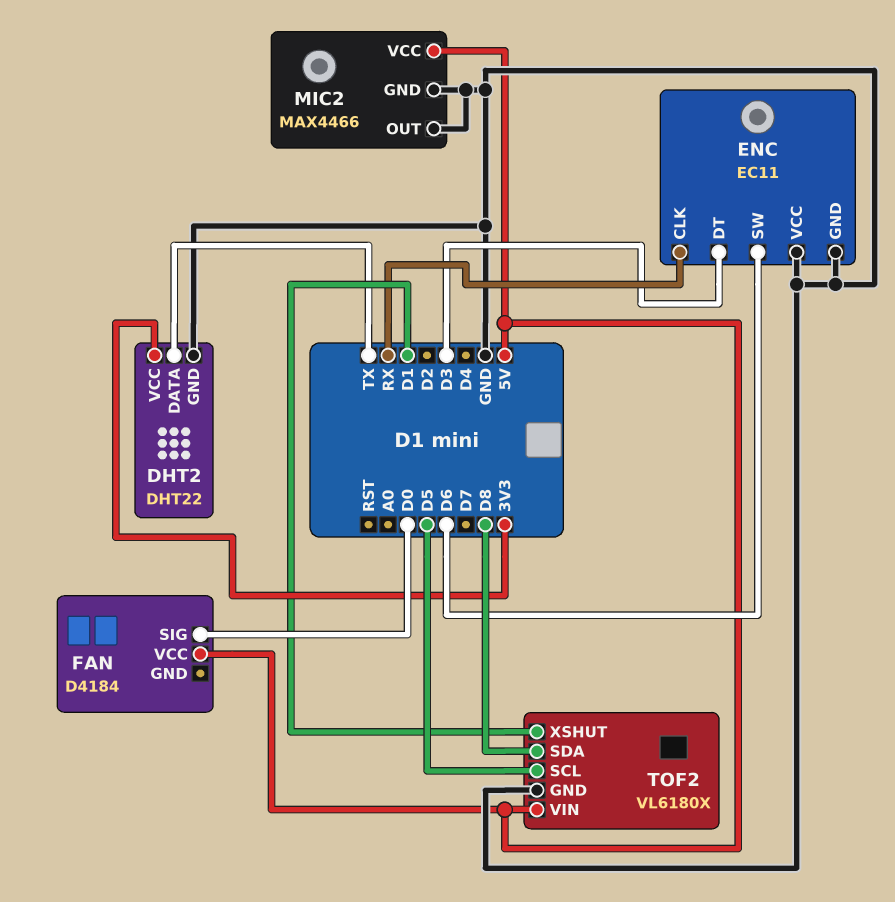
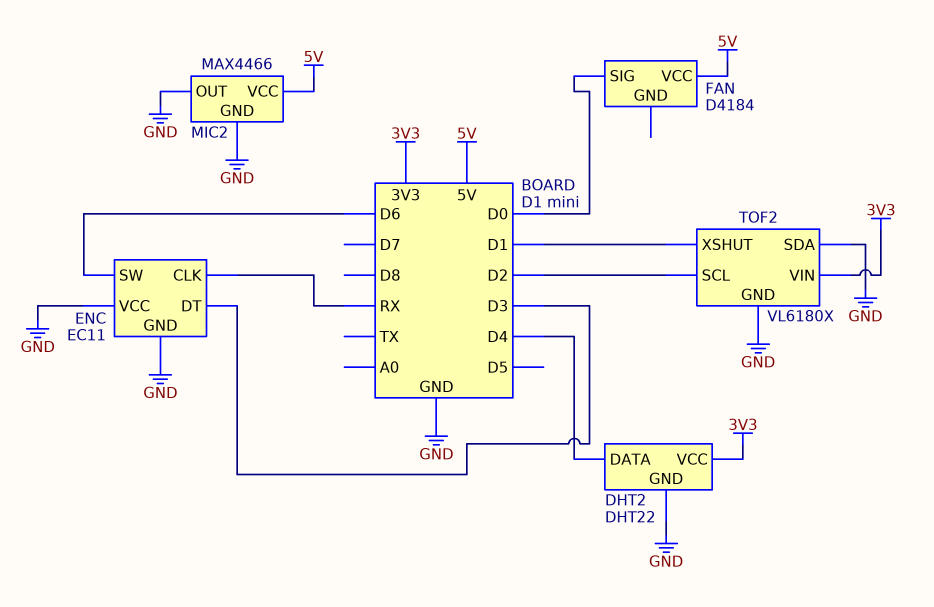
DHT2 pin DATA: TX -> D4
TOF2 pin SCL: D5 -> D2
TOF2 pin SDA: D8 -> GND
TOF2 pin VIN: 5V -> 3V3

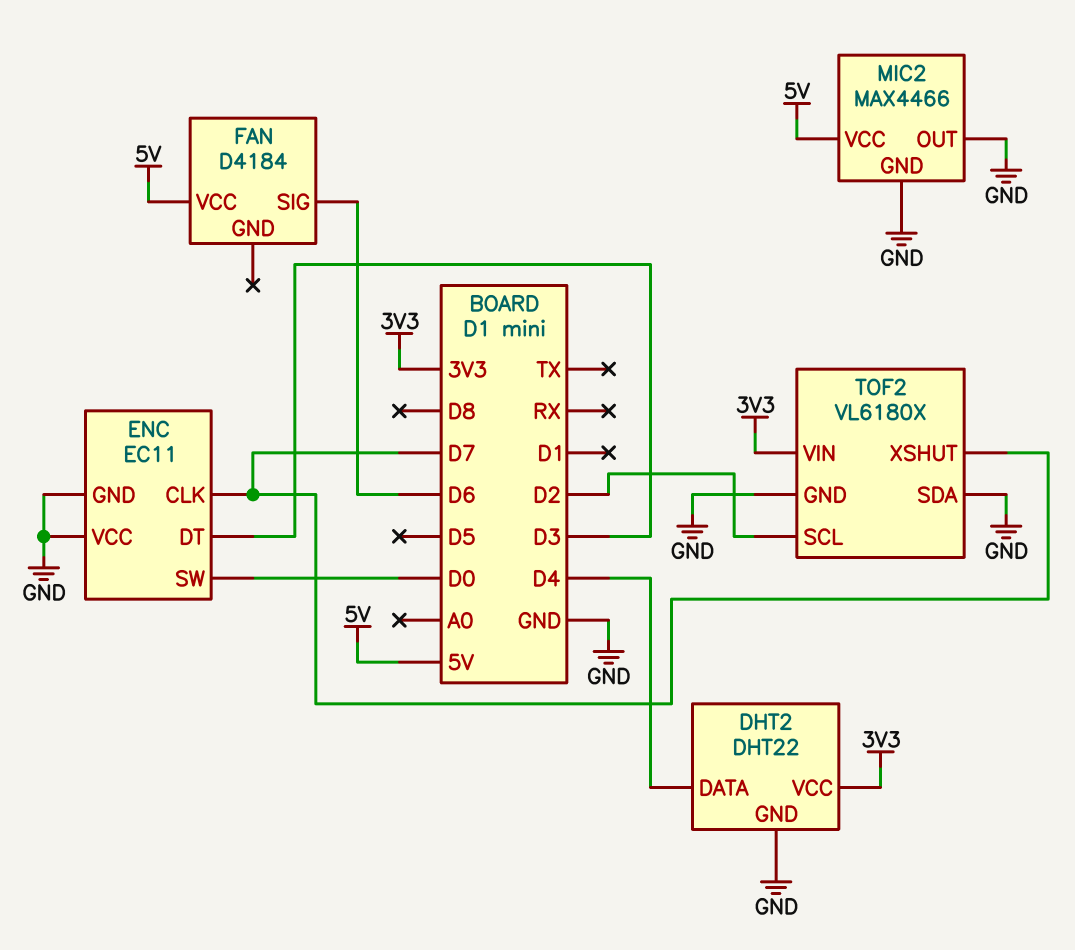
ENC pin CLK: RX -> D7
ENC pin SW: D6 -> D0
FAN pin SIG: D0 -> D6
TOF2 pin XSHUT: D1 -> D7

